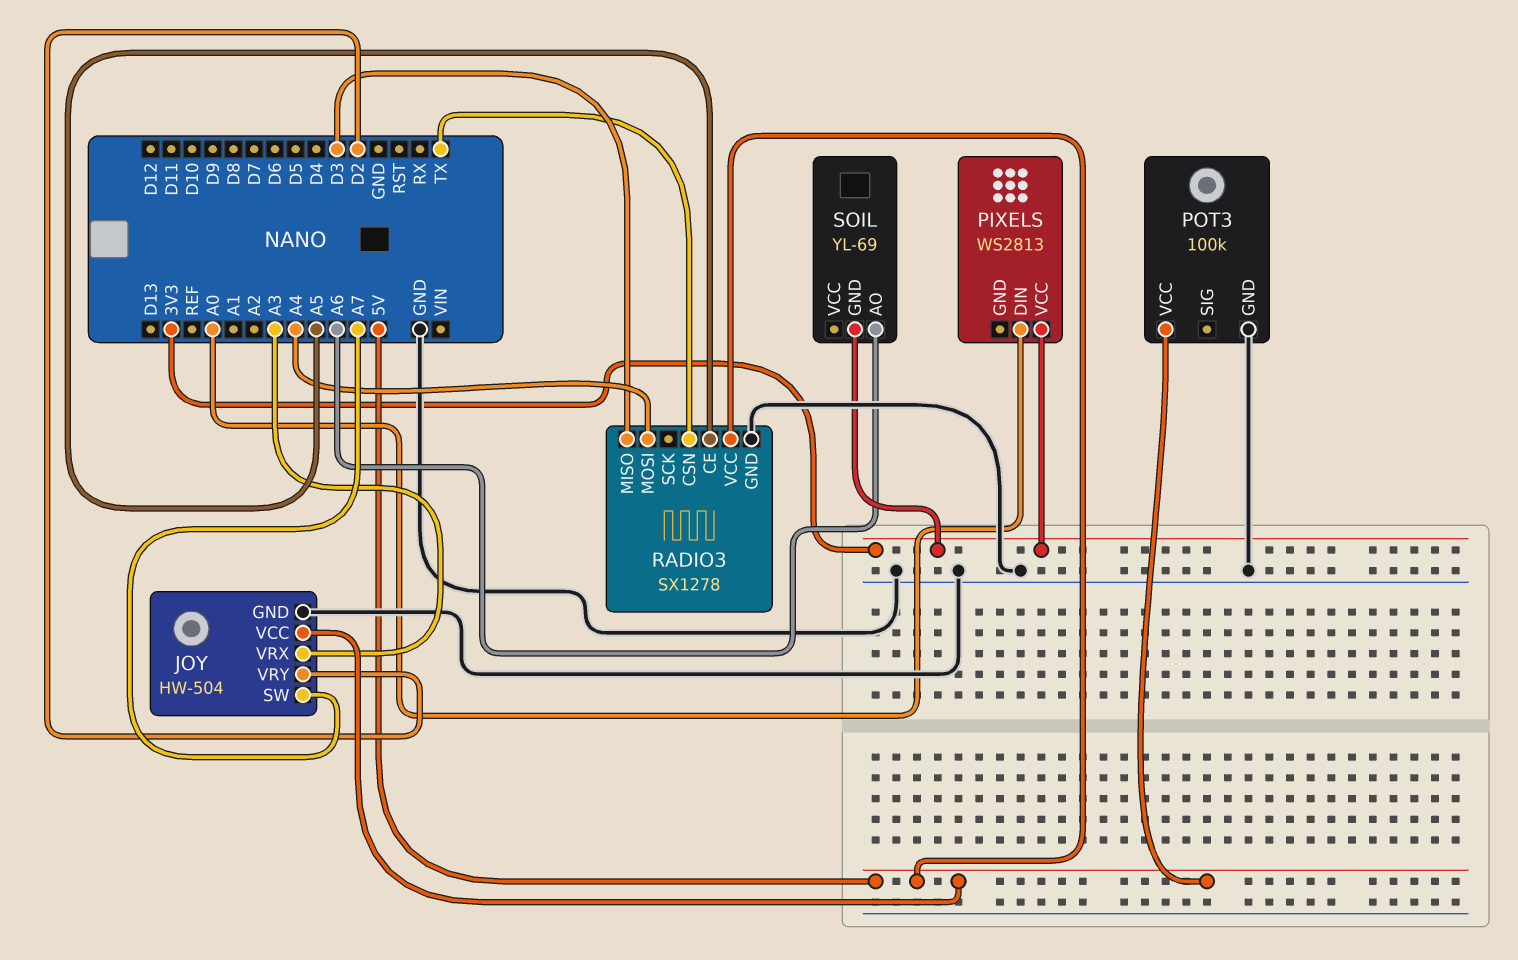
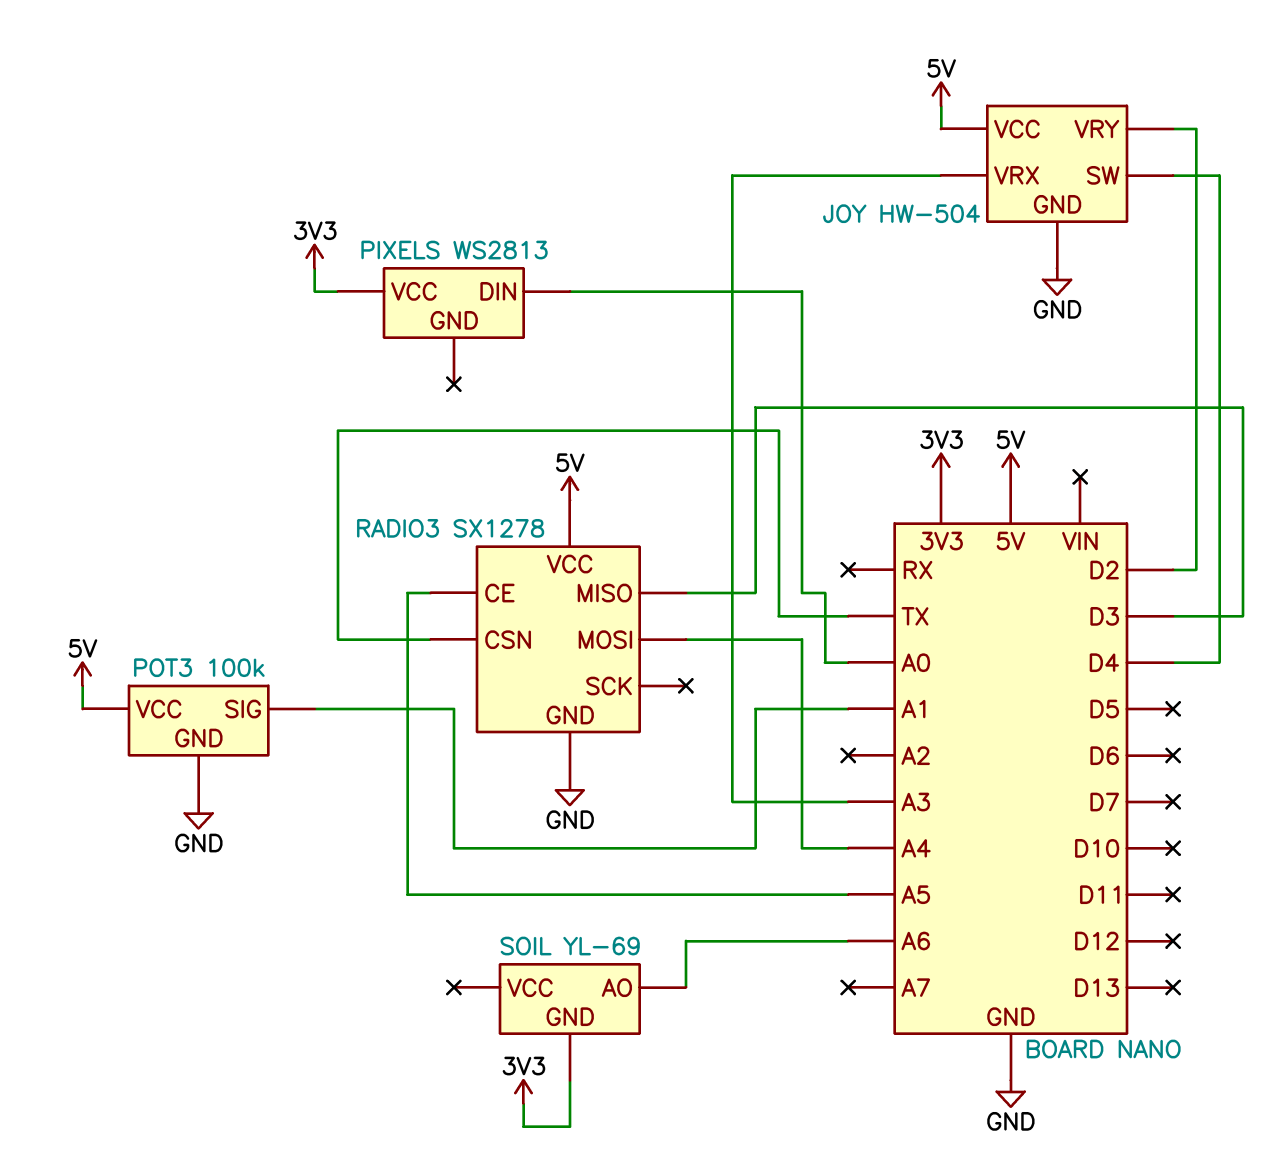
JOY pin SW: A7 -> D4
POT3 pin SIG: none -> A1

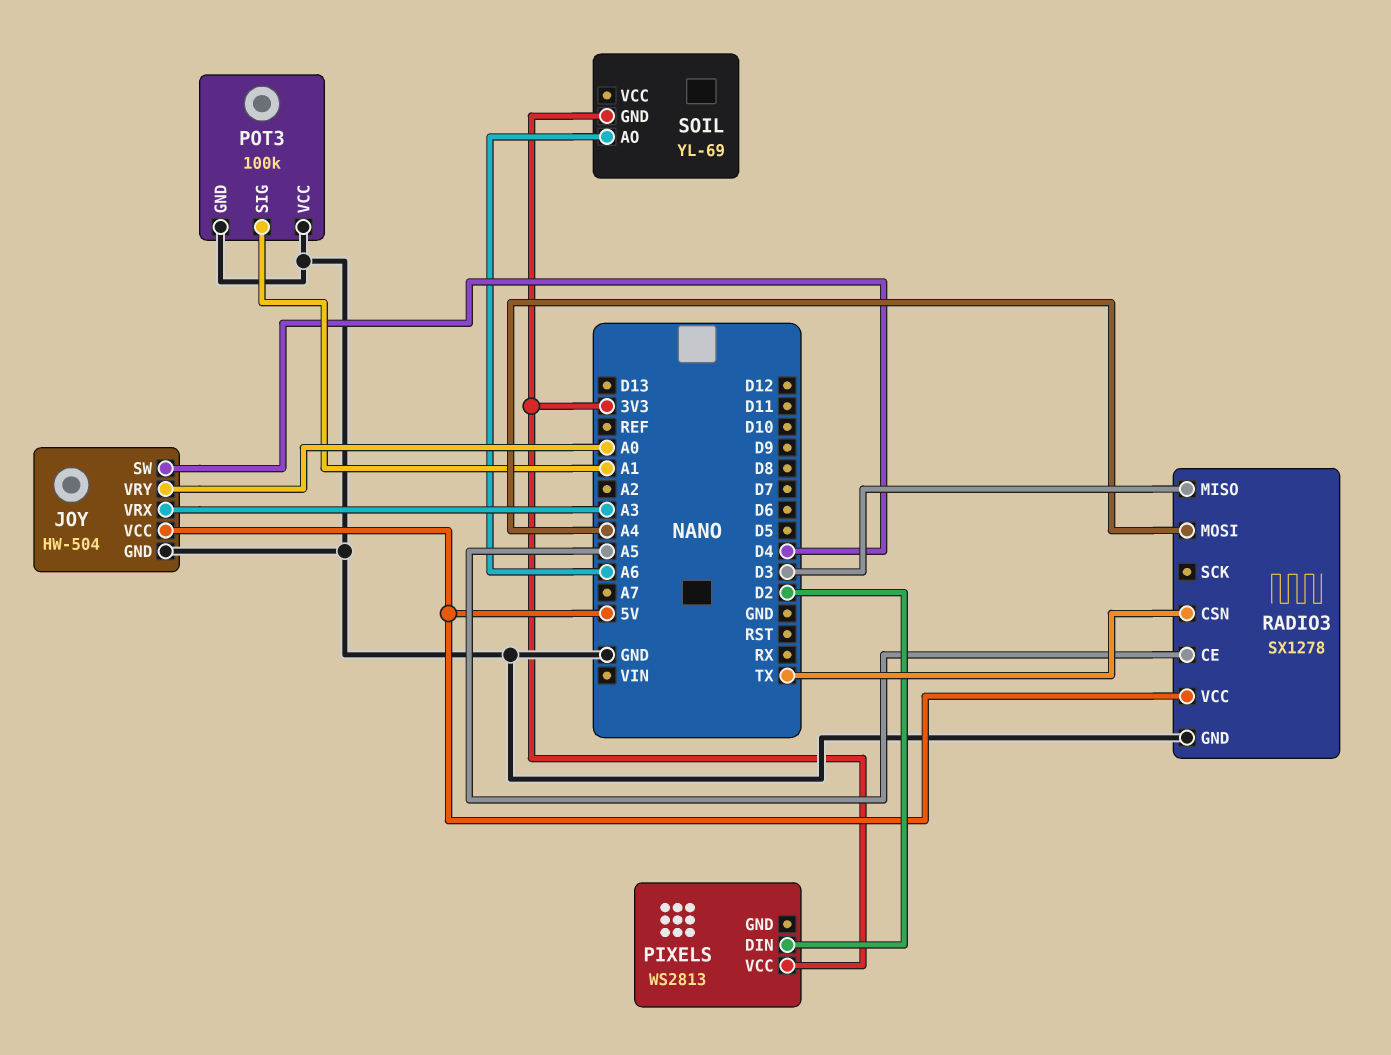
JOY pin VRY: D2 -> A0
PIXELS pin DIN: A0 -> D2
POT3 pin VCC: 5V -> GND

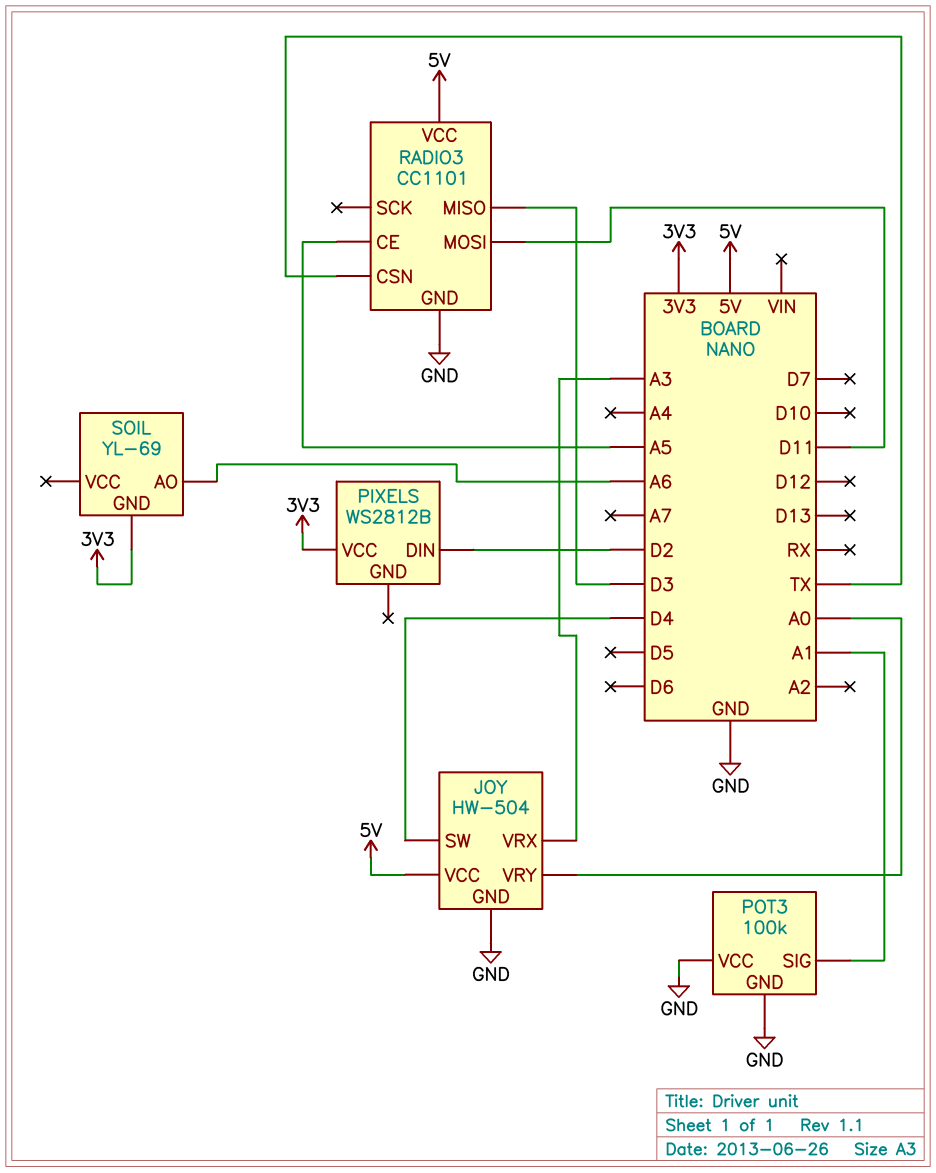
PIXELS: WS2813 -> WS2812B
RADIO3: SX1278 -> CC1101
RADIO3 pin MOSI: A4 -> D11

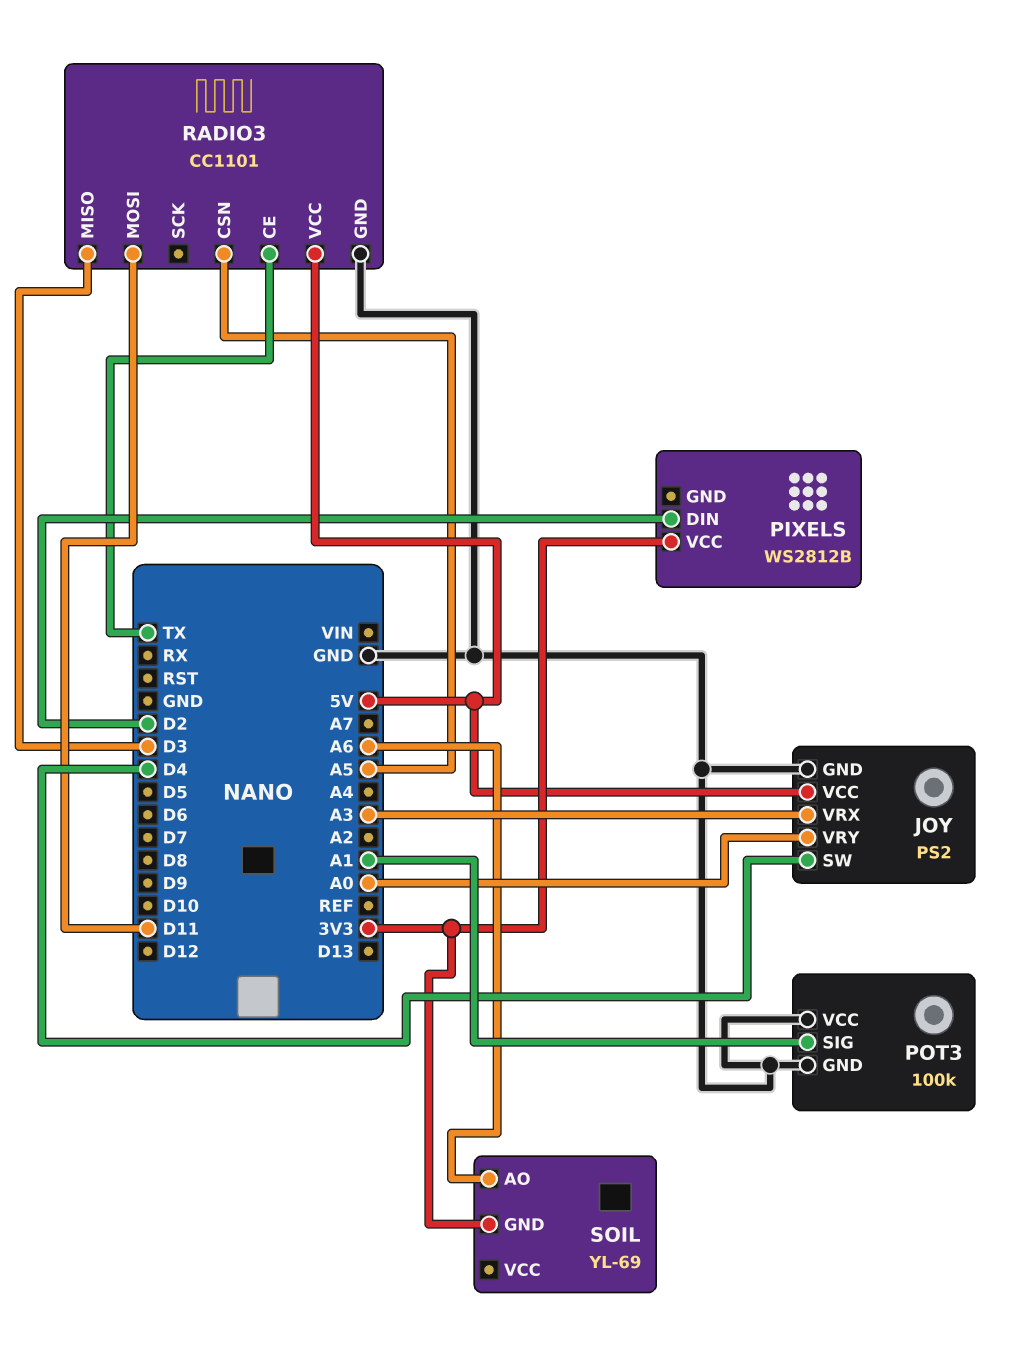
JOY: HW-504 -> PS2
RADIO3 pin CE: A5 -> TX
RADIO3 pin CSN: TX -> A5

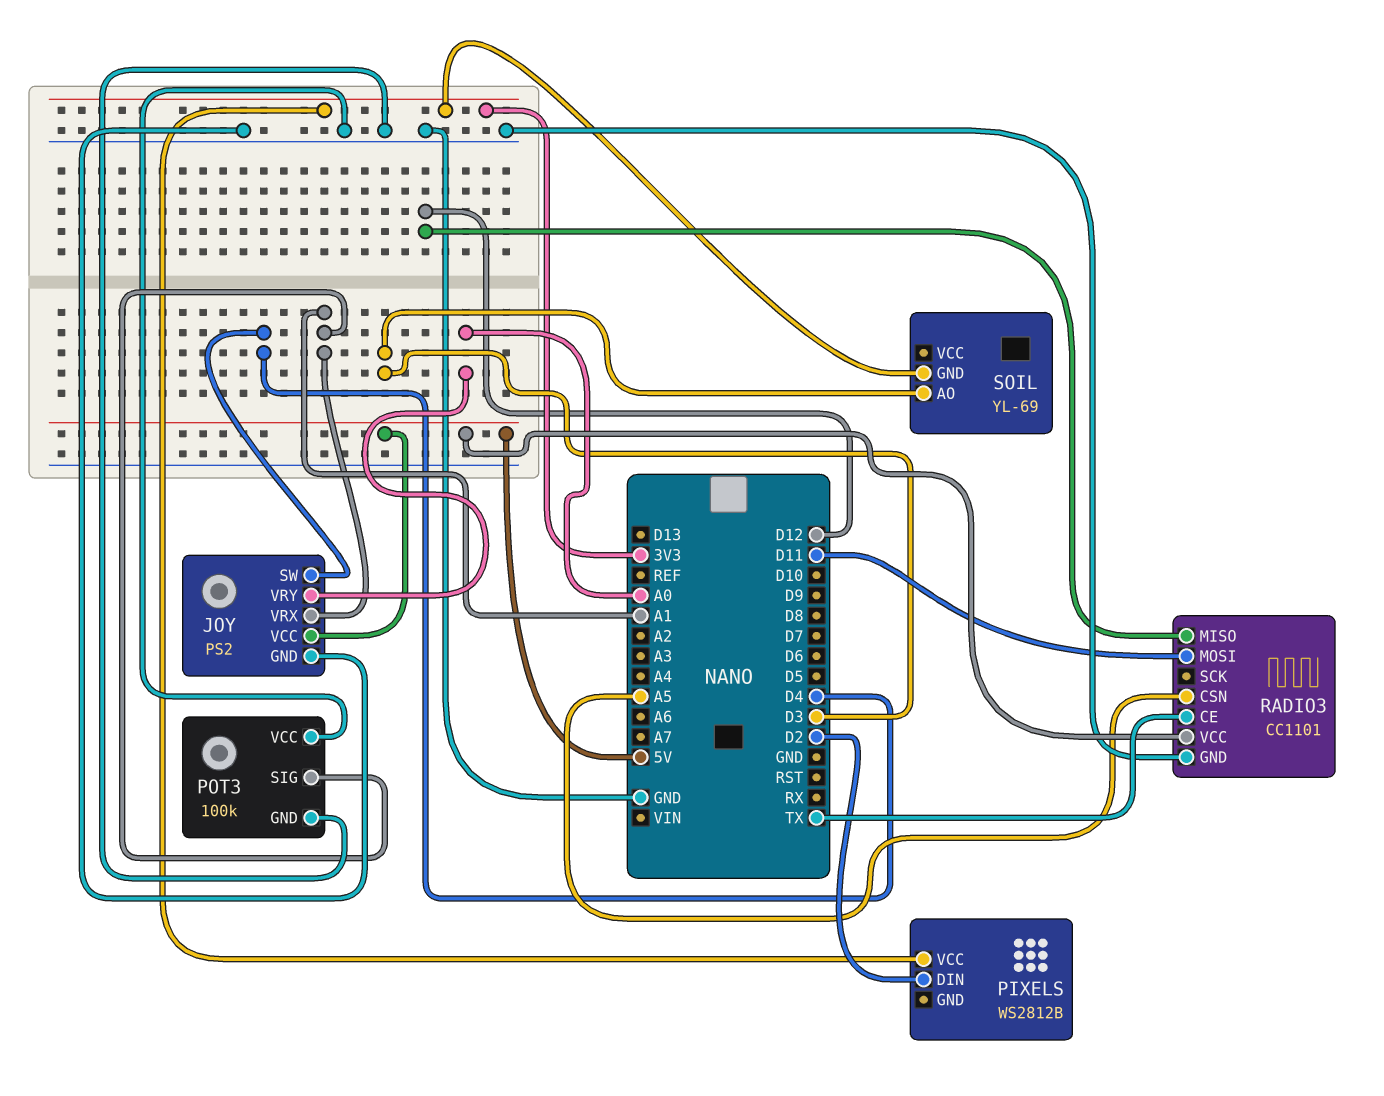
JOY pin VRX: A3 -> A1
RADIO3 pin MISO: D3 -> D12
SOIL pin AO: A6 -> D3

